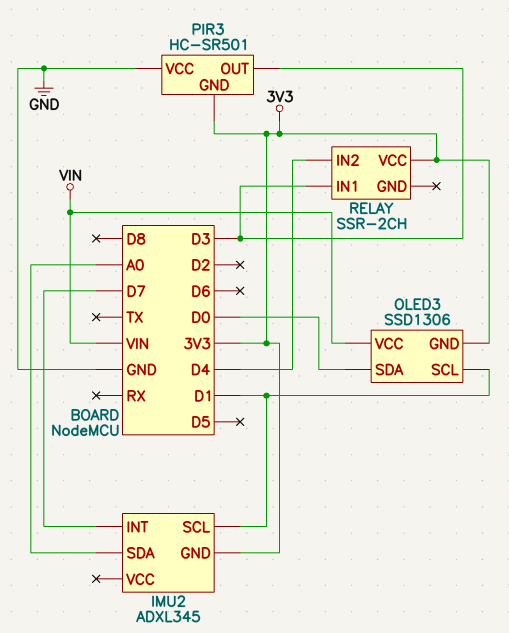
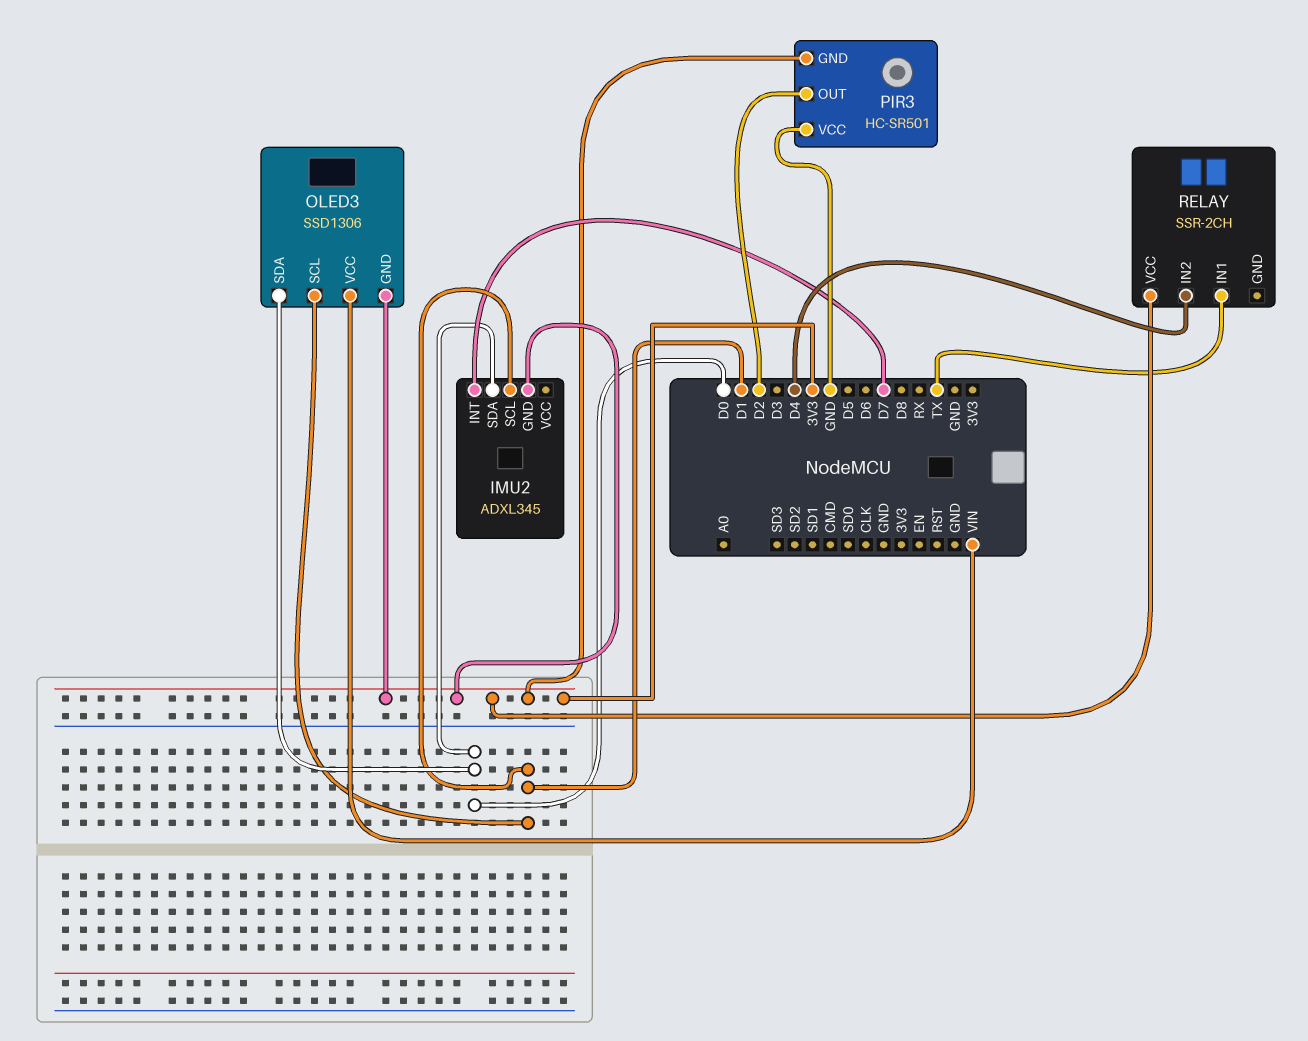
IMU2 pin SDA: A0 -> D0
PIR3 pin OUT: D3 -> D2
RELAY pin IN1: D3 -> TX

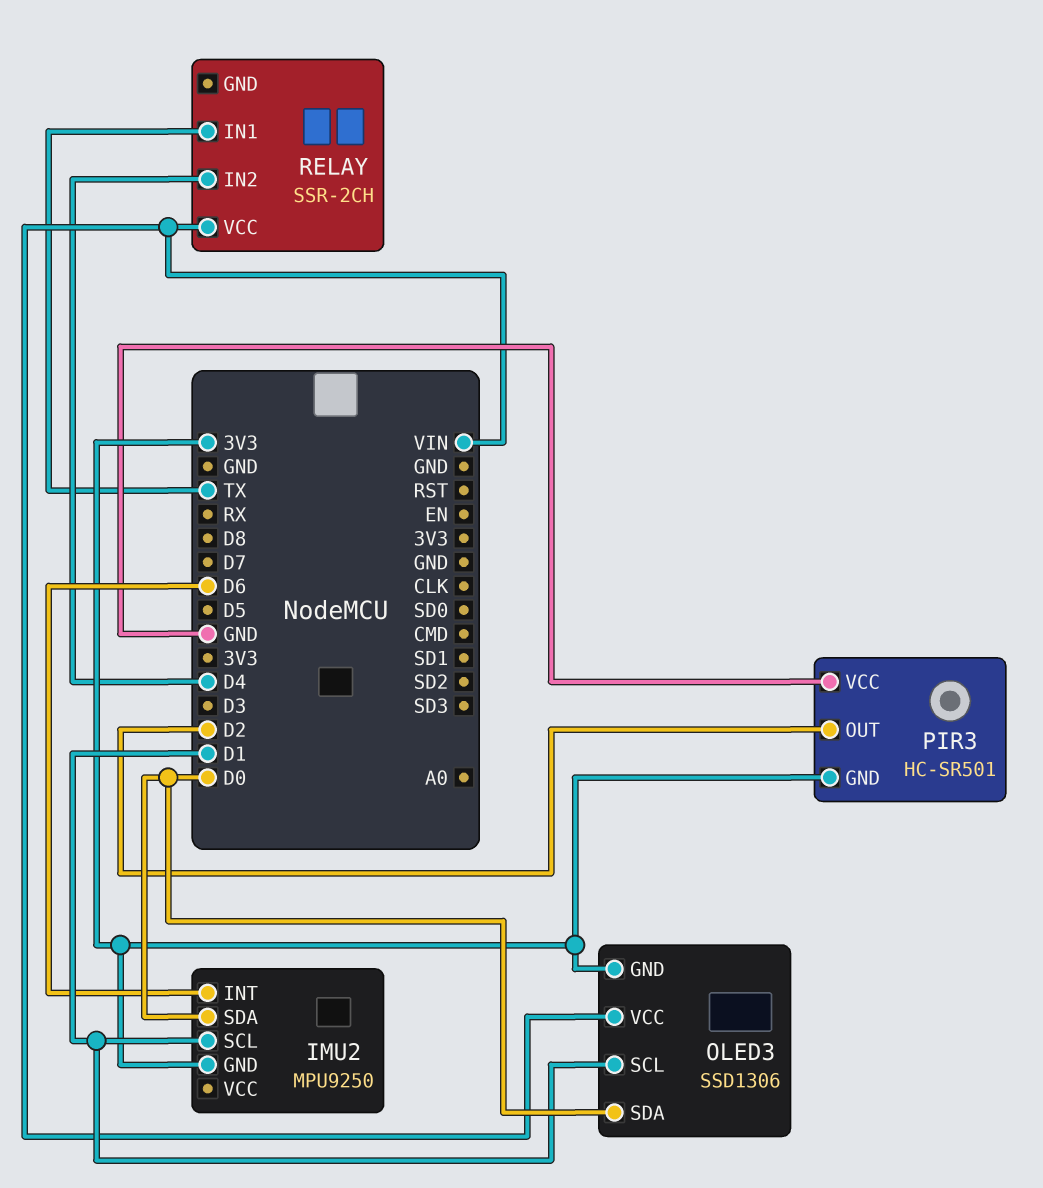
IMU2: ADXL345 -> MPU9250
IMU2 pin INT: D7 -> D6
RELAY pin VCC: 3V3 -> VIN

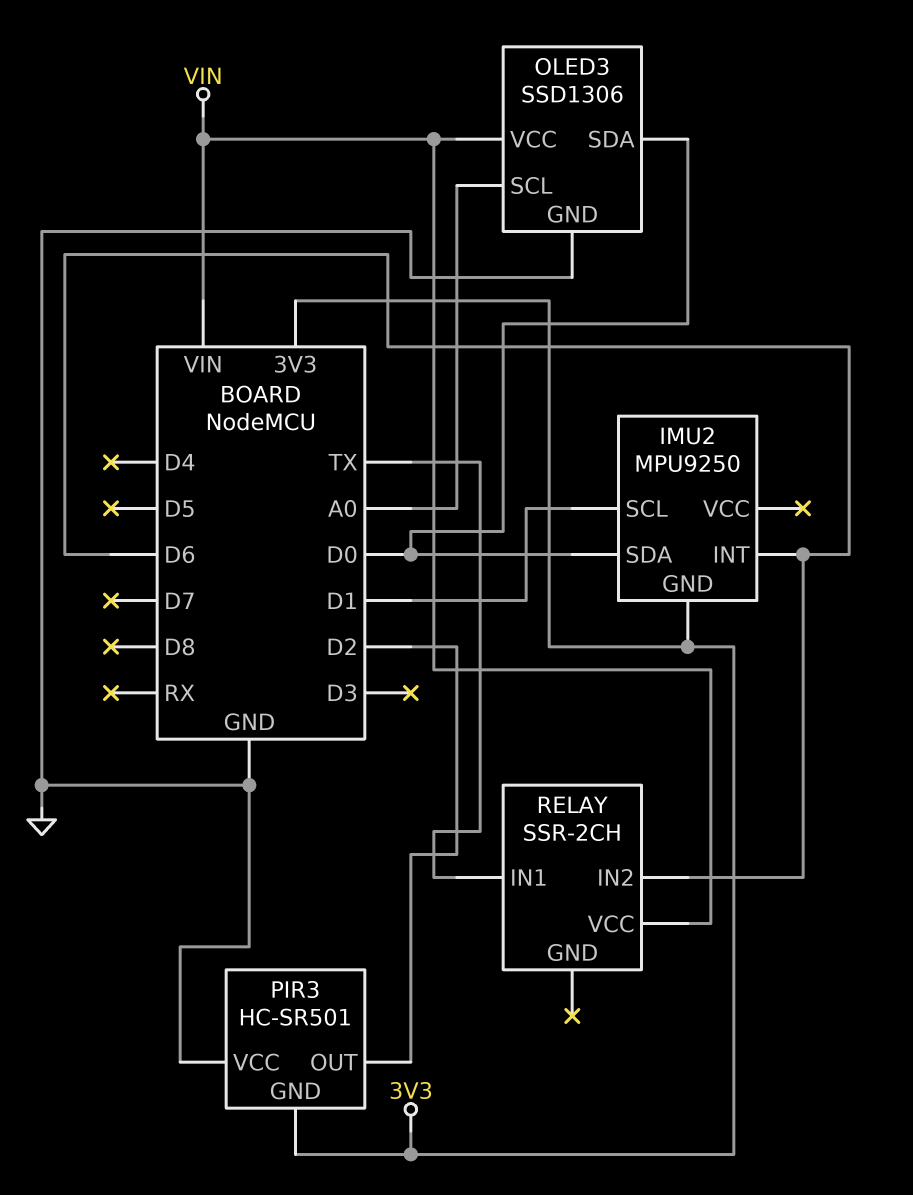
OLED3 pin GND: 3V3 -> GND
OLED3 pin SCL: D1 -> A0
RELAY pin IN2: D4 -> D6

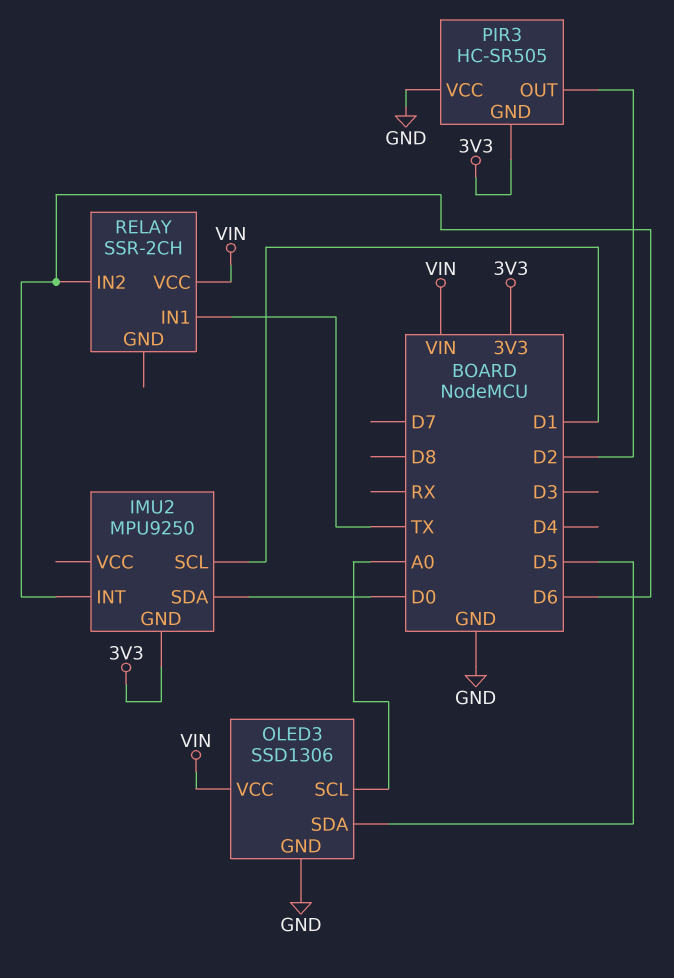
OLED3 pin SDA: D0 -> D5
PIR3: HC-SR501 -> HC-SR505

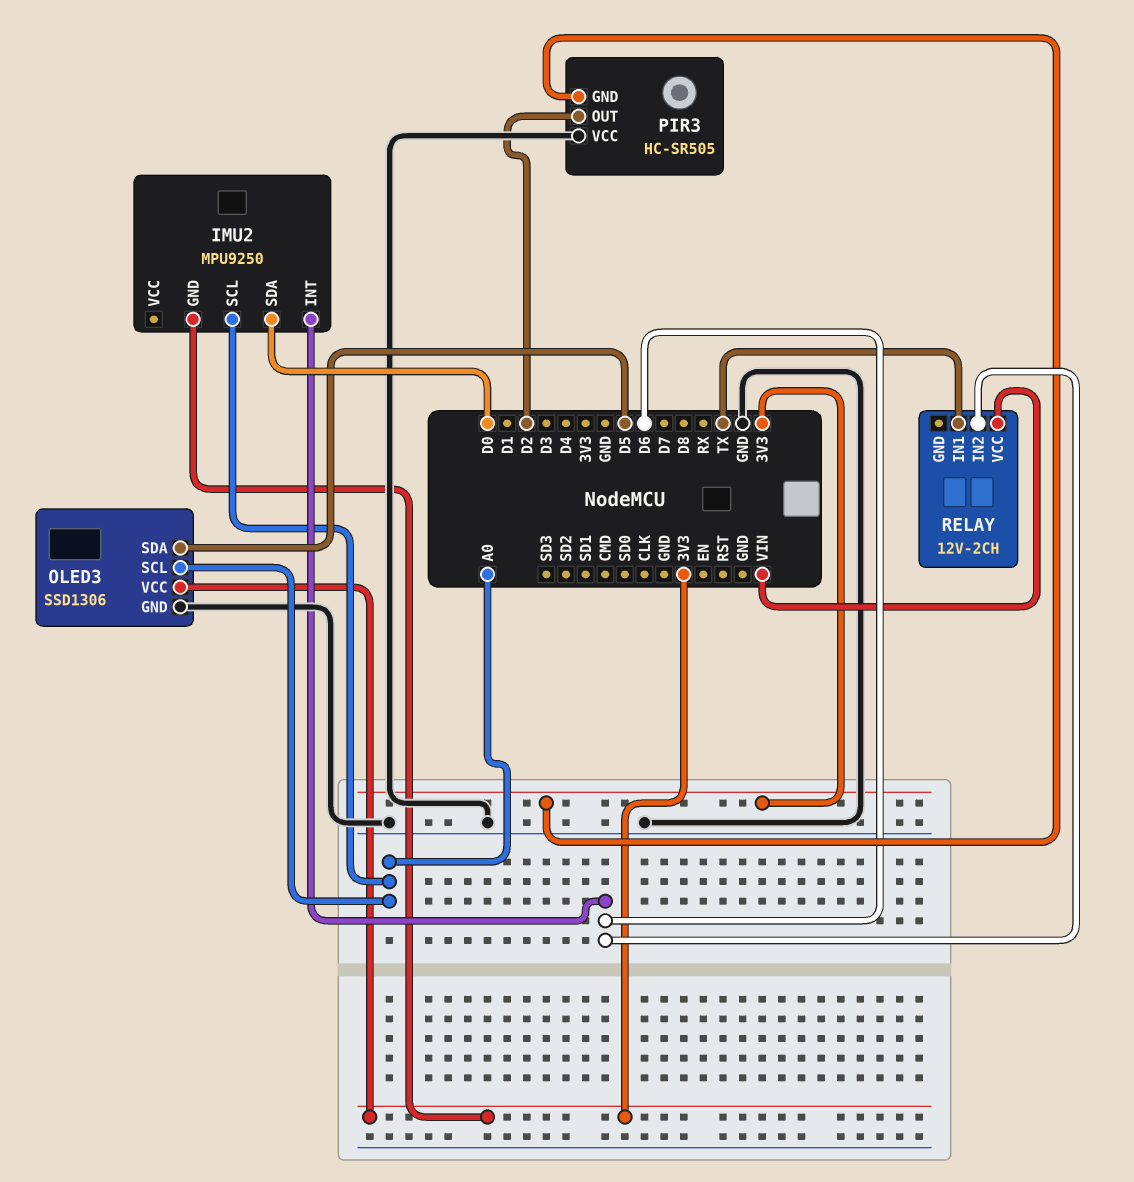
IMU2 pin SCL: D1 -> A0
OLED3 pin VCC: VIN -> 3V3
RELAY: SSR-2CH -> 12V-2CH

